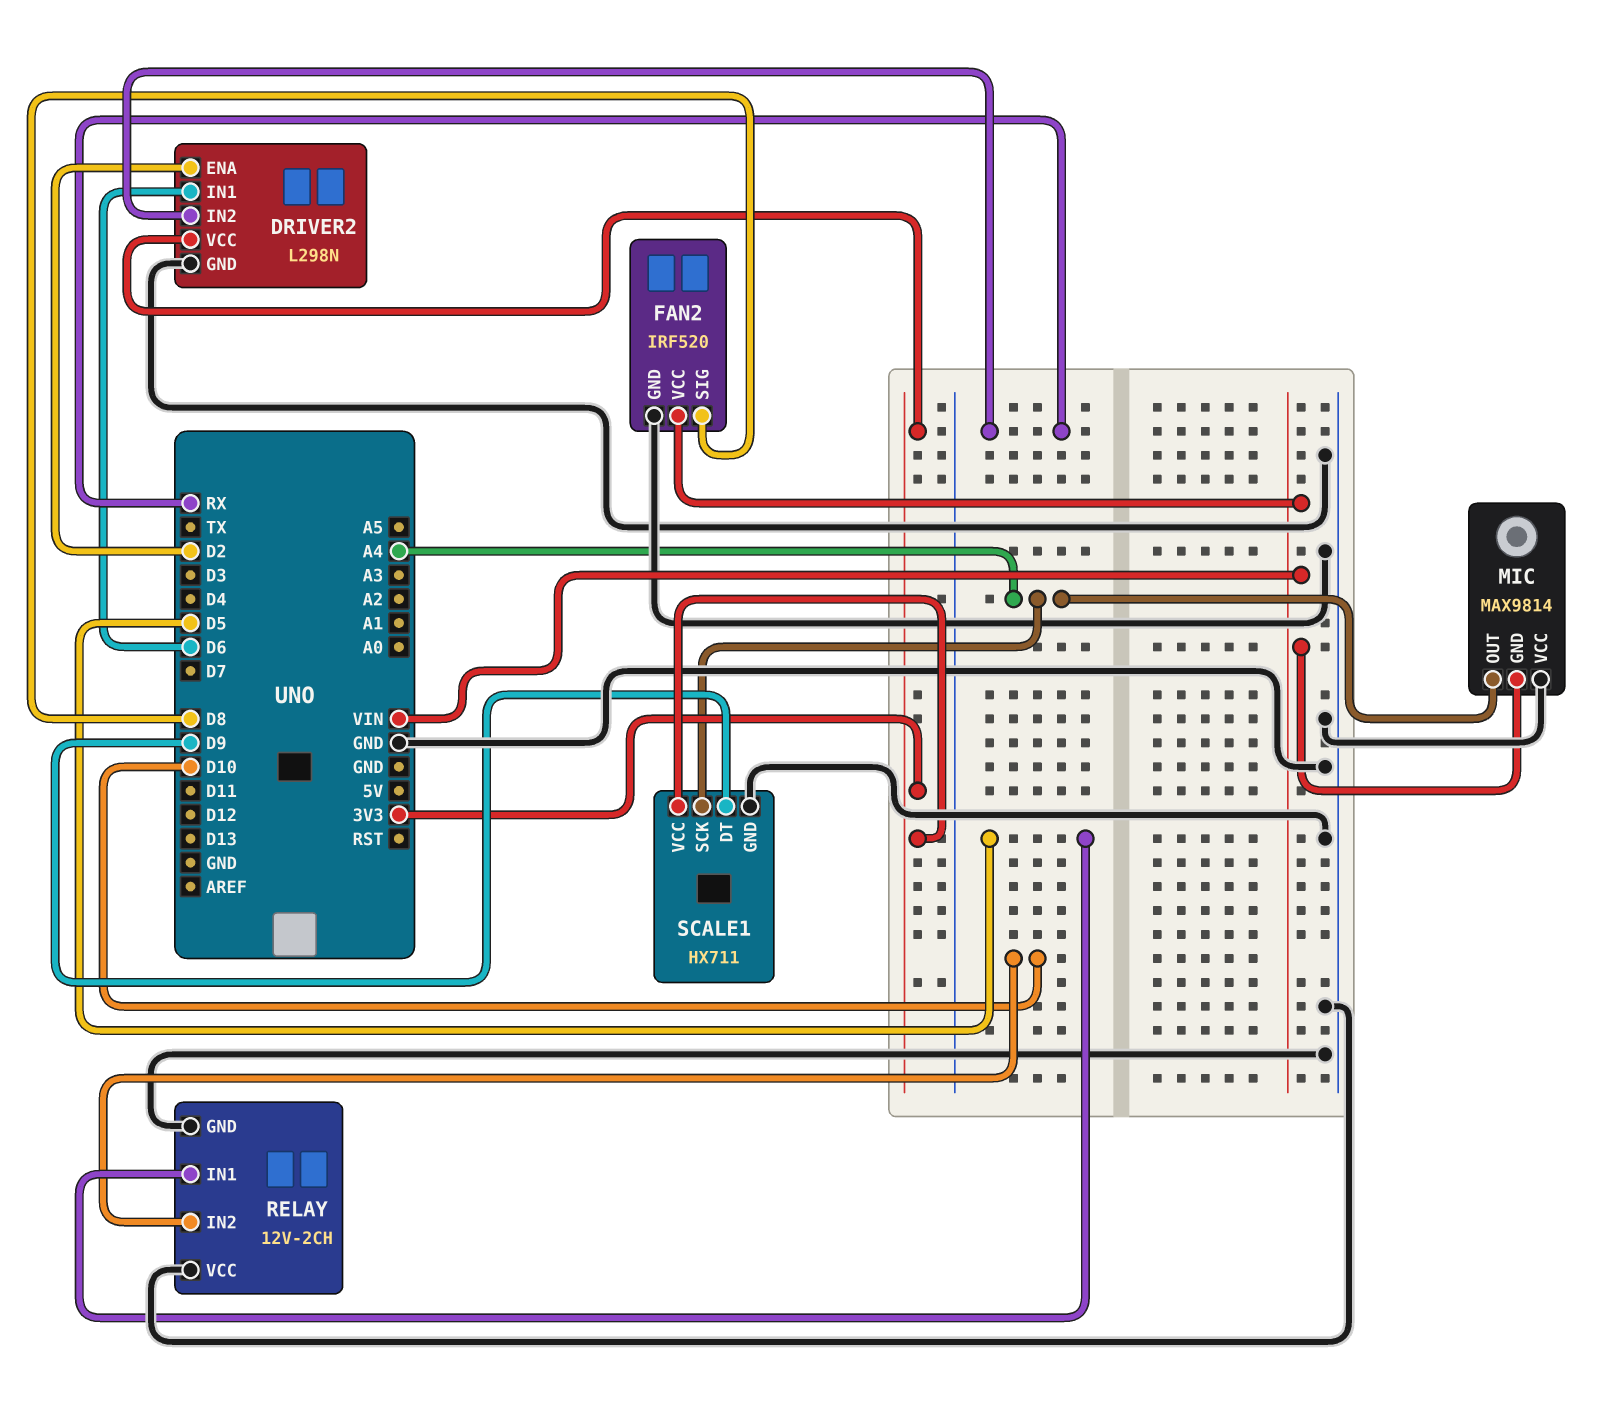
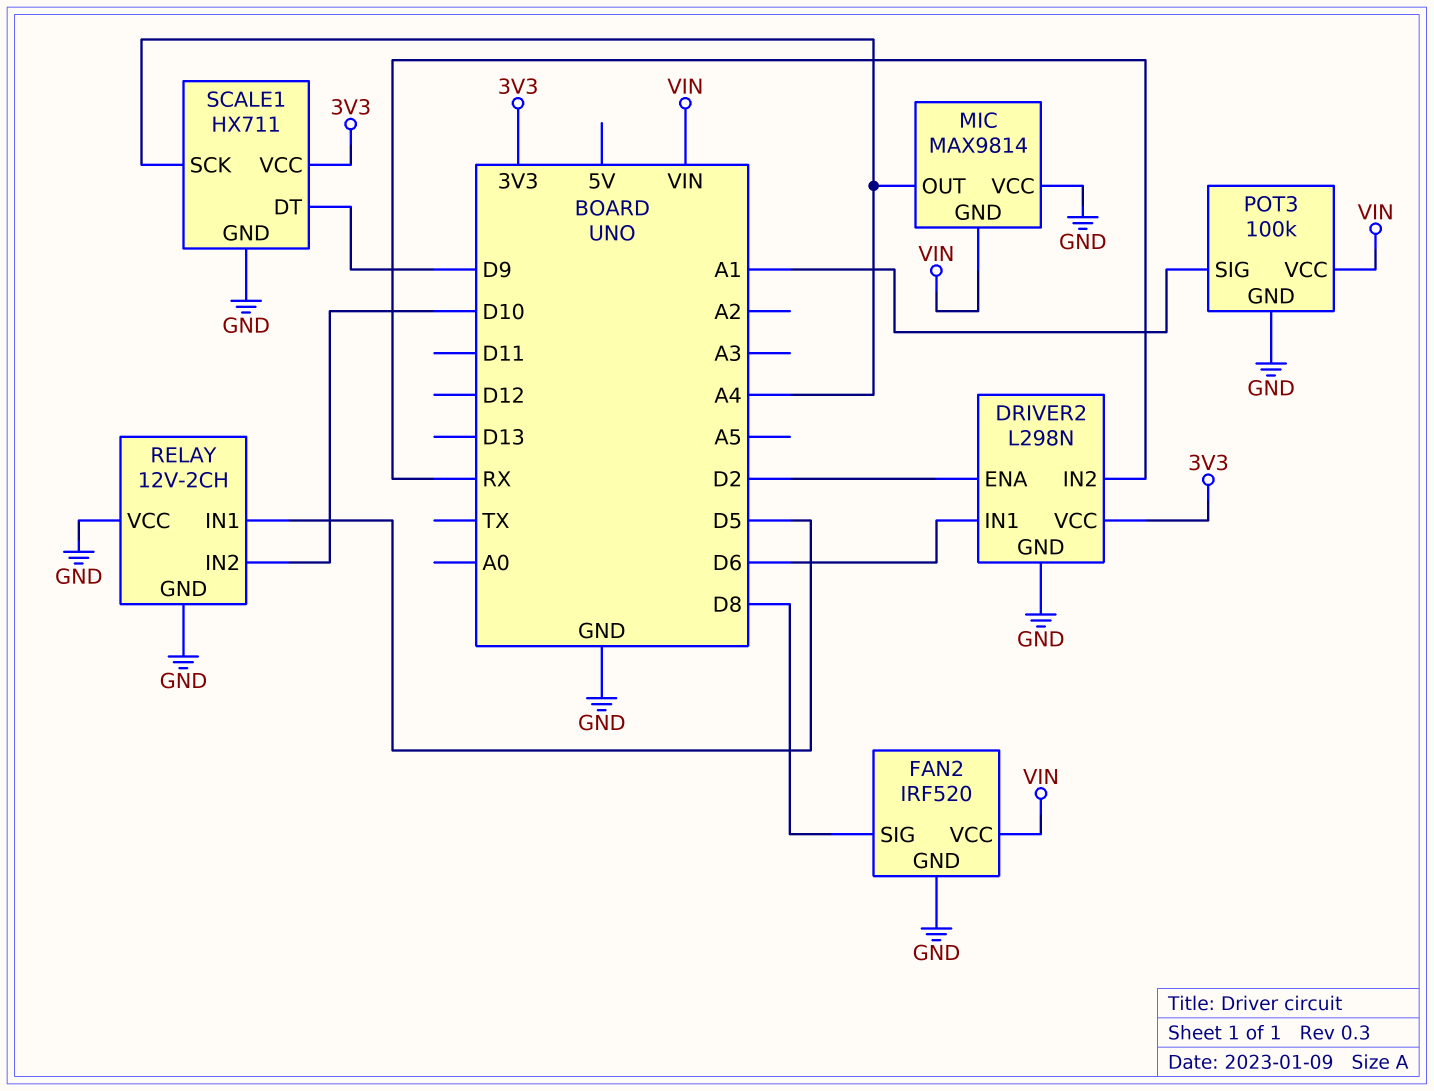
POT3: none -> 100k
POT3 pin GND: none -> GND
POT3 pin SIG: none -> A1
POT3 pin VCC: none -> VIN

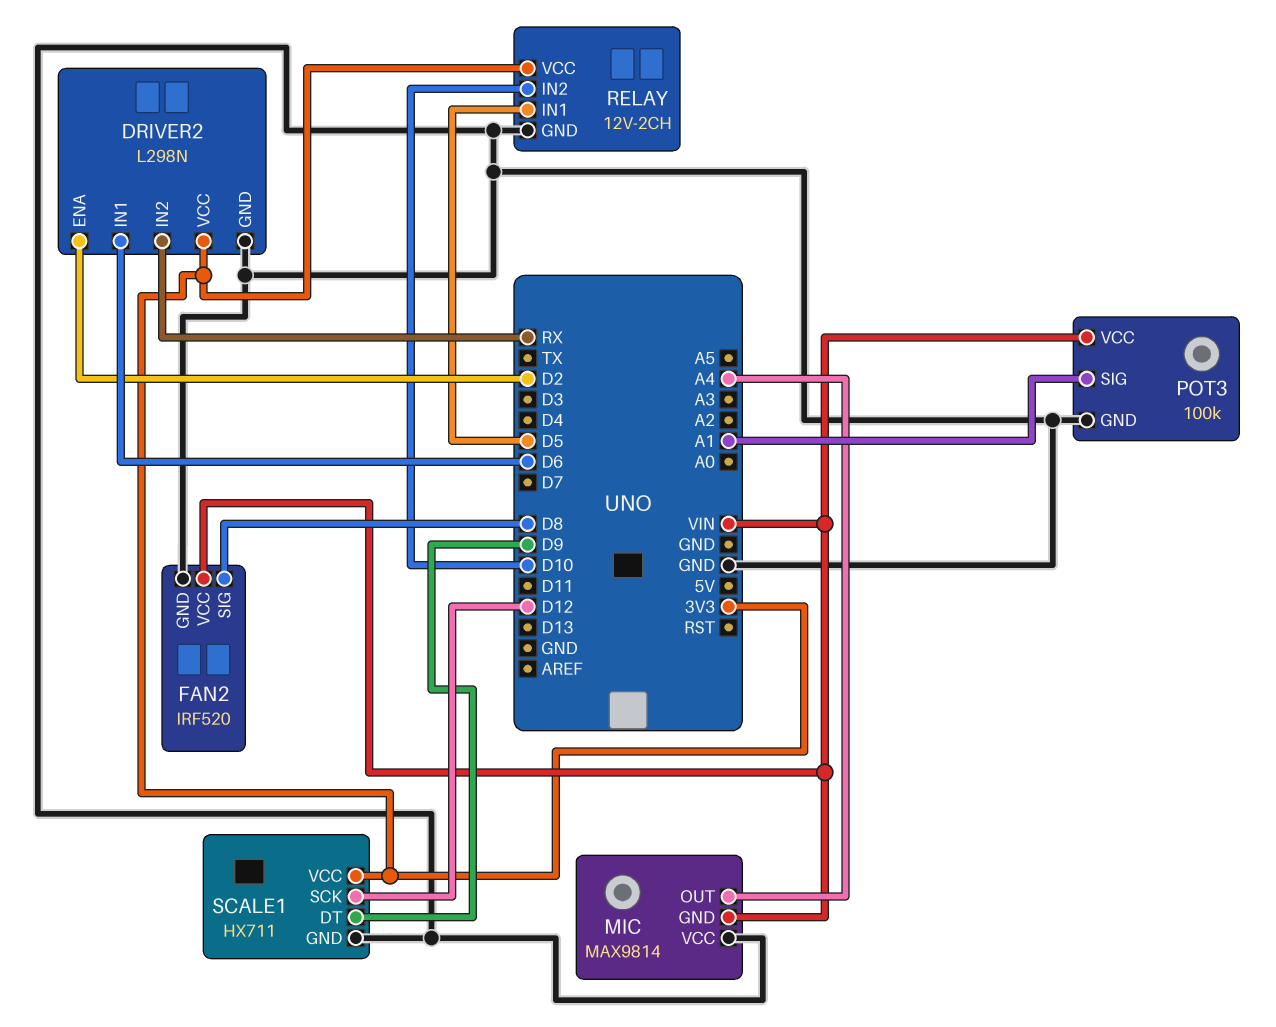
RELAY pin VCC: GND -> 3V3
SCALE1 pin SCK: A4 -> D12

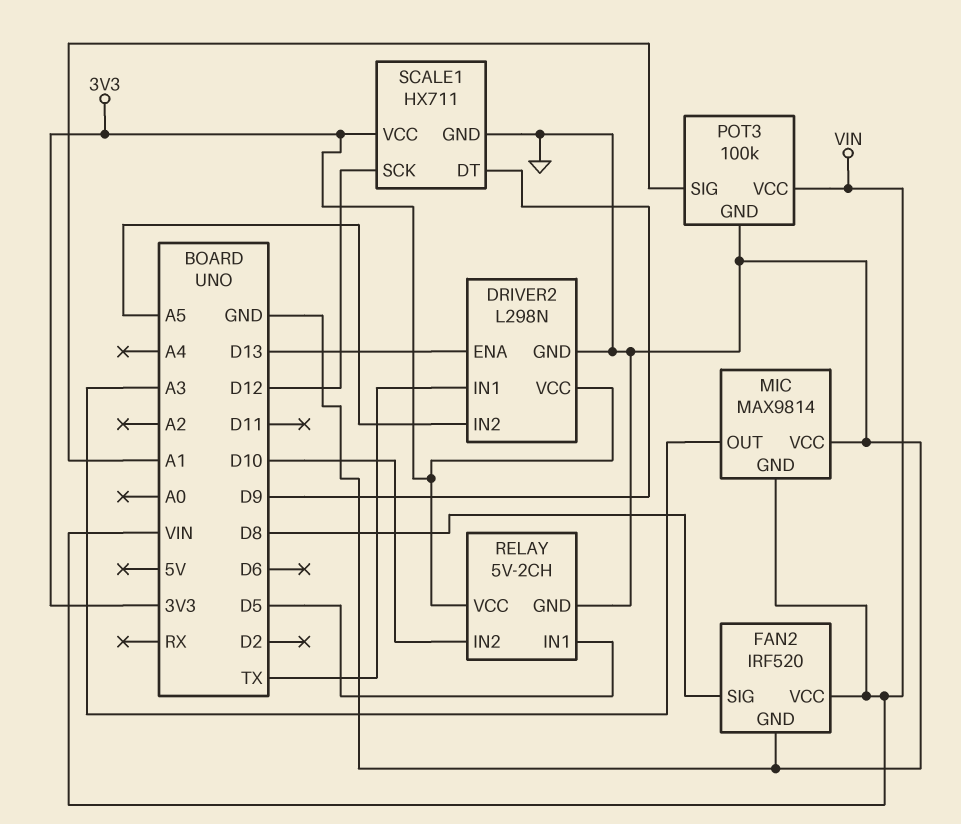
DRIVER2 pin ENA: D2 -> D13
DRIVER2 pin IN1: D6 -> TX
DRIVER2 pin IN2: RX -> A5
MIC pin OUT: A4 -> A3
RELAY: 12V-2CH -> 5V-2CH

